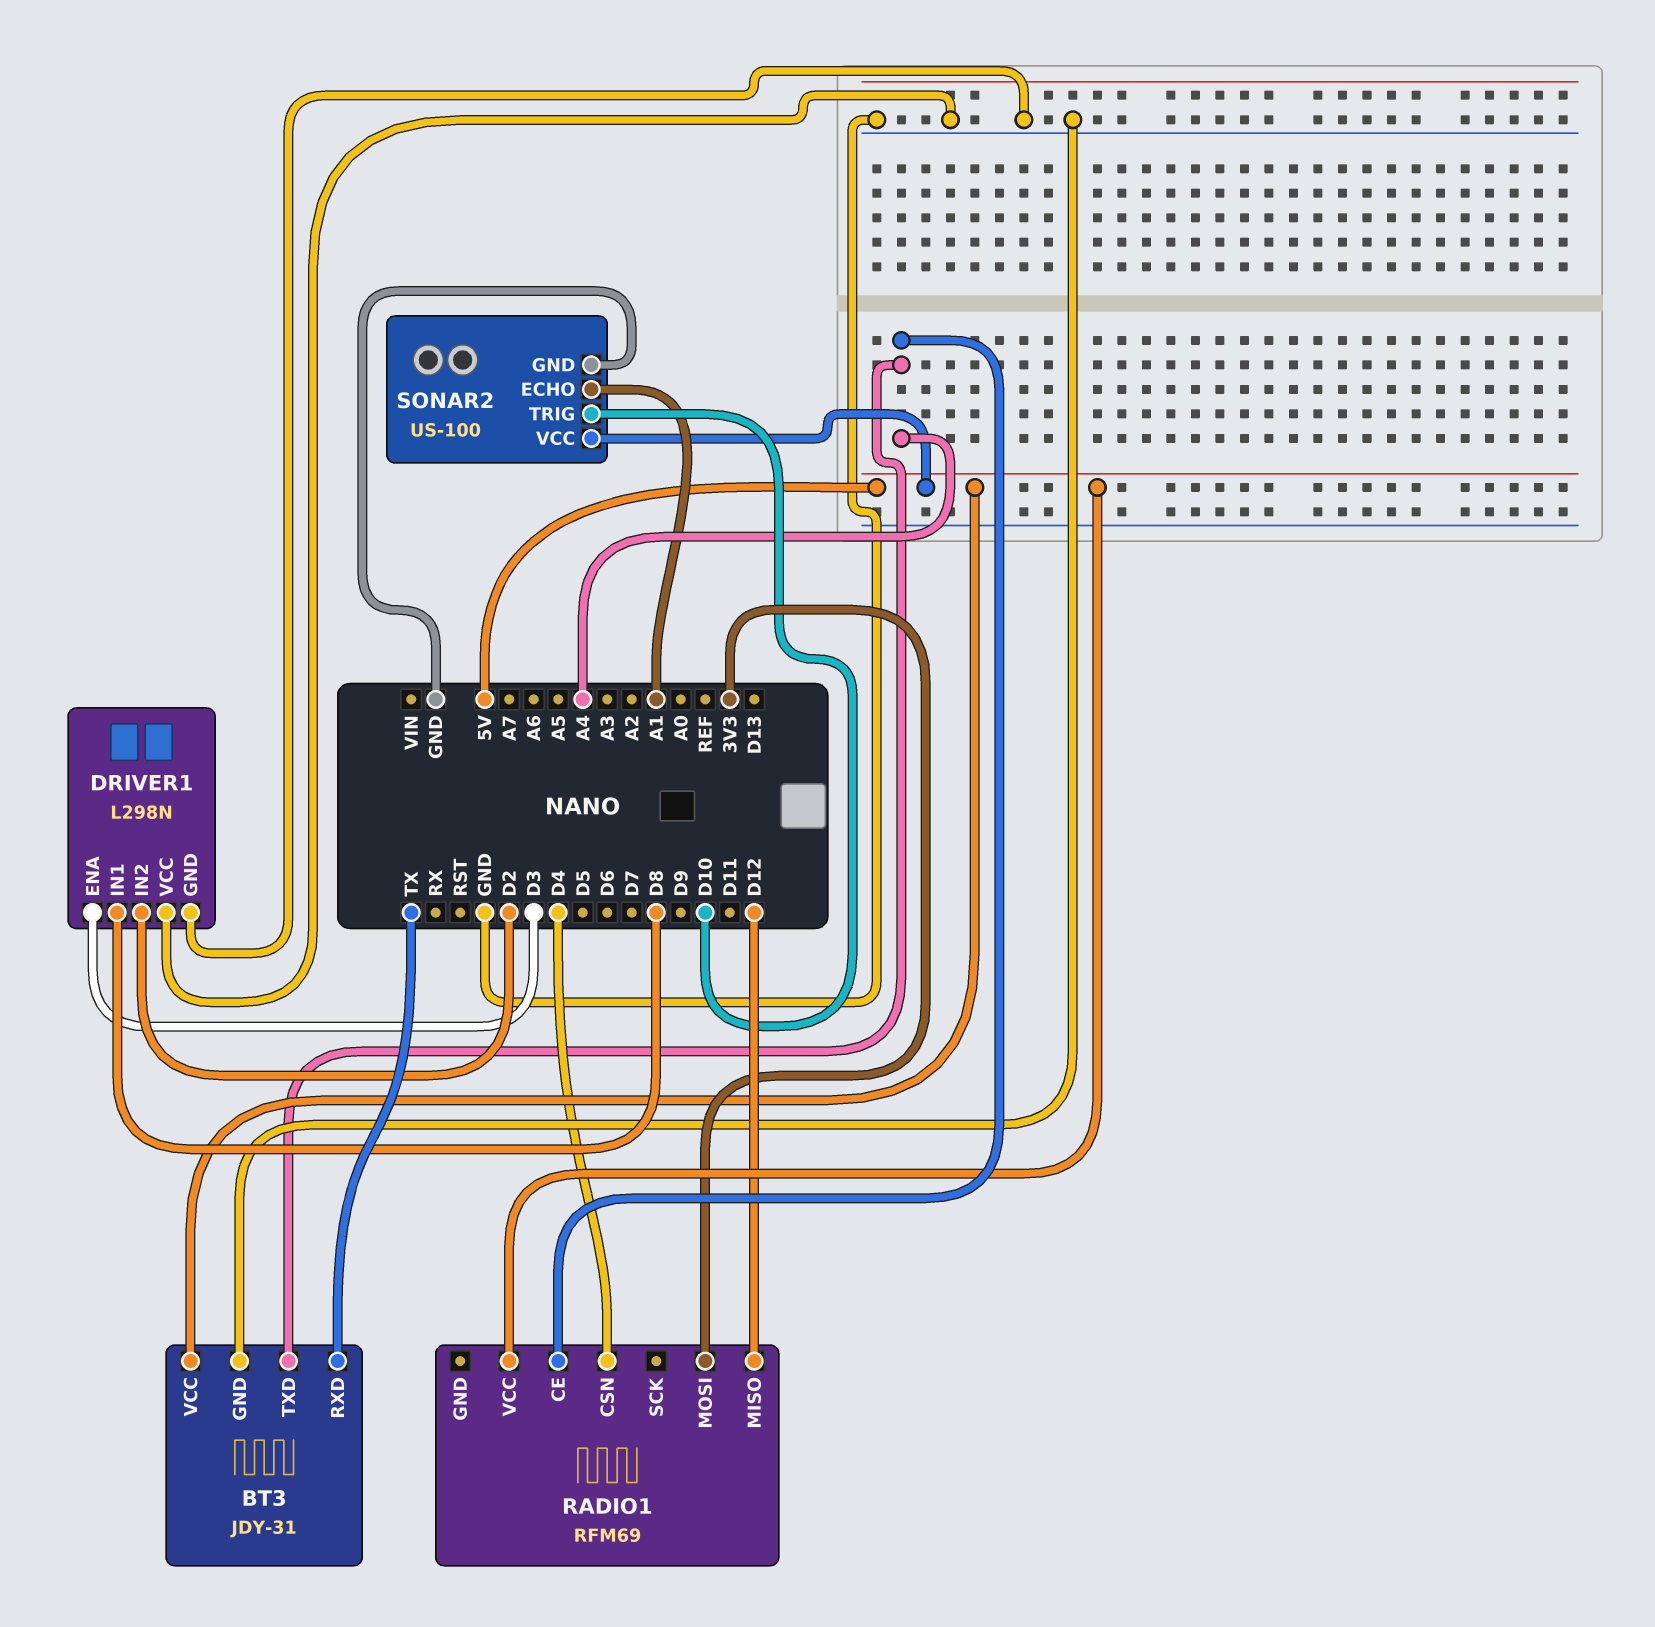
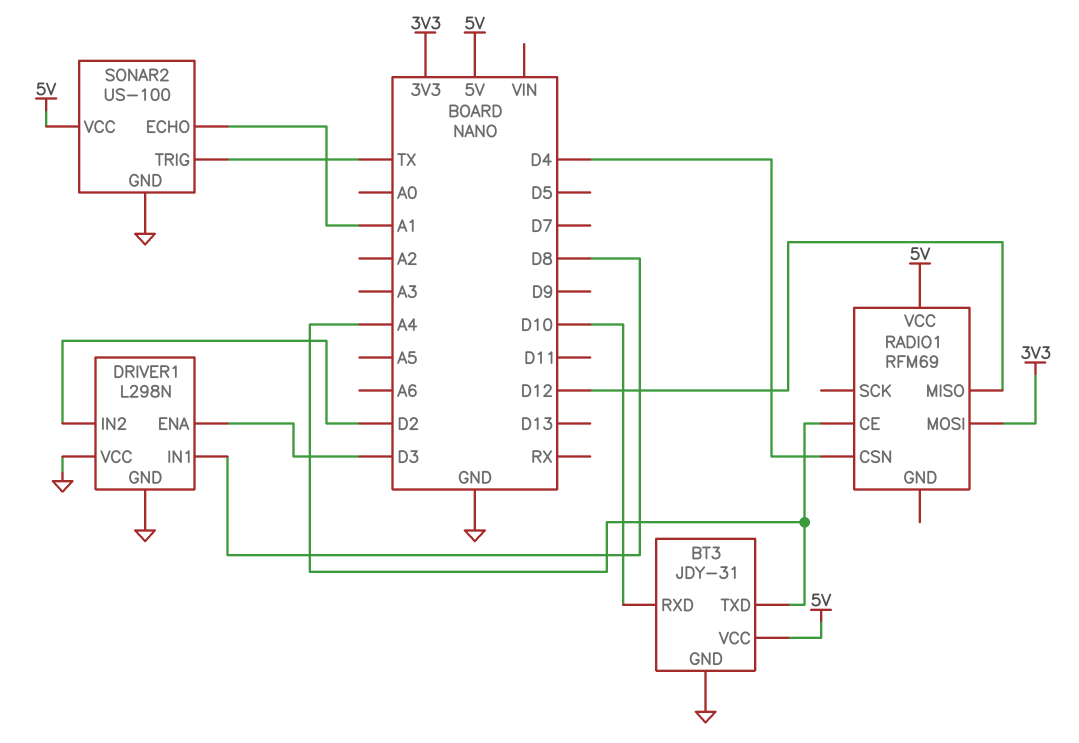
BT3 pin RXD: TX -> D10
SONAR2 pin TRIG: D10 -> TX

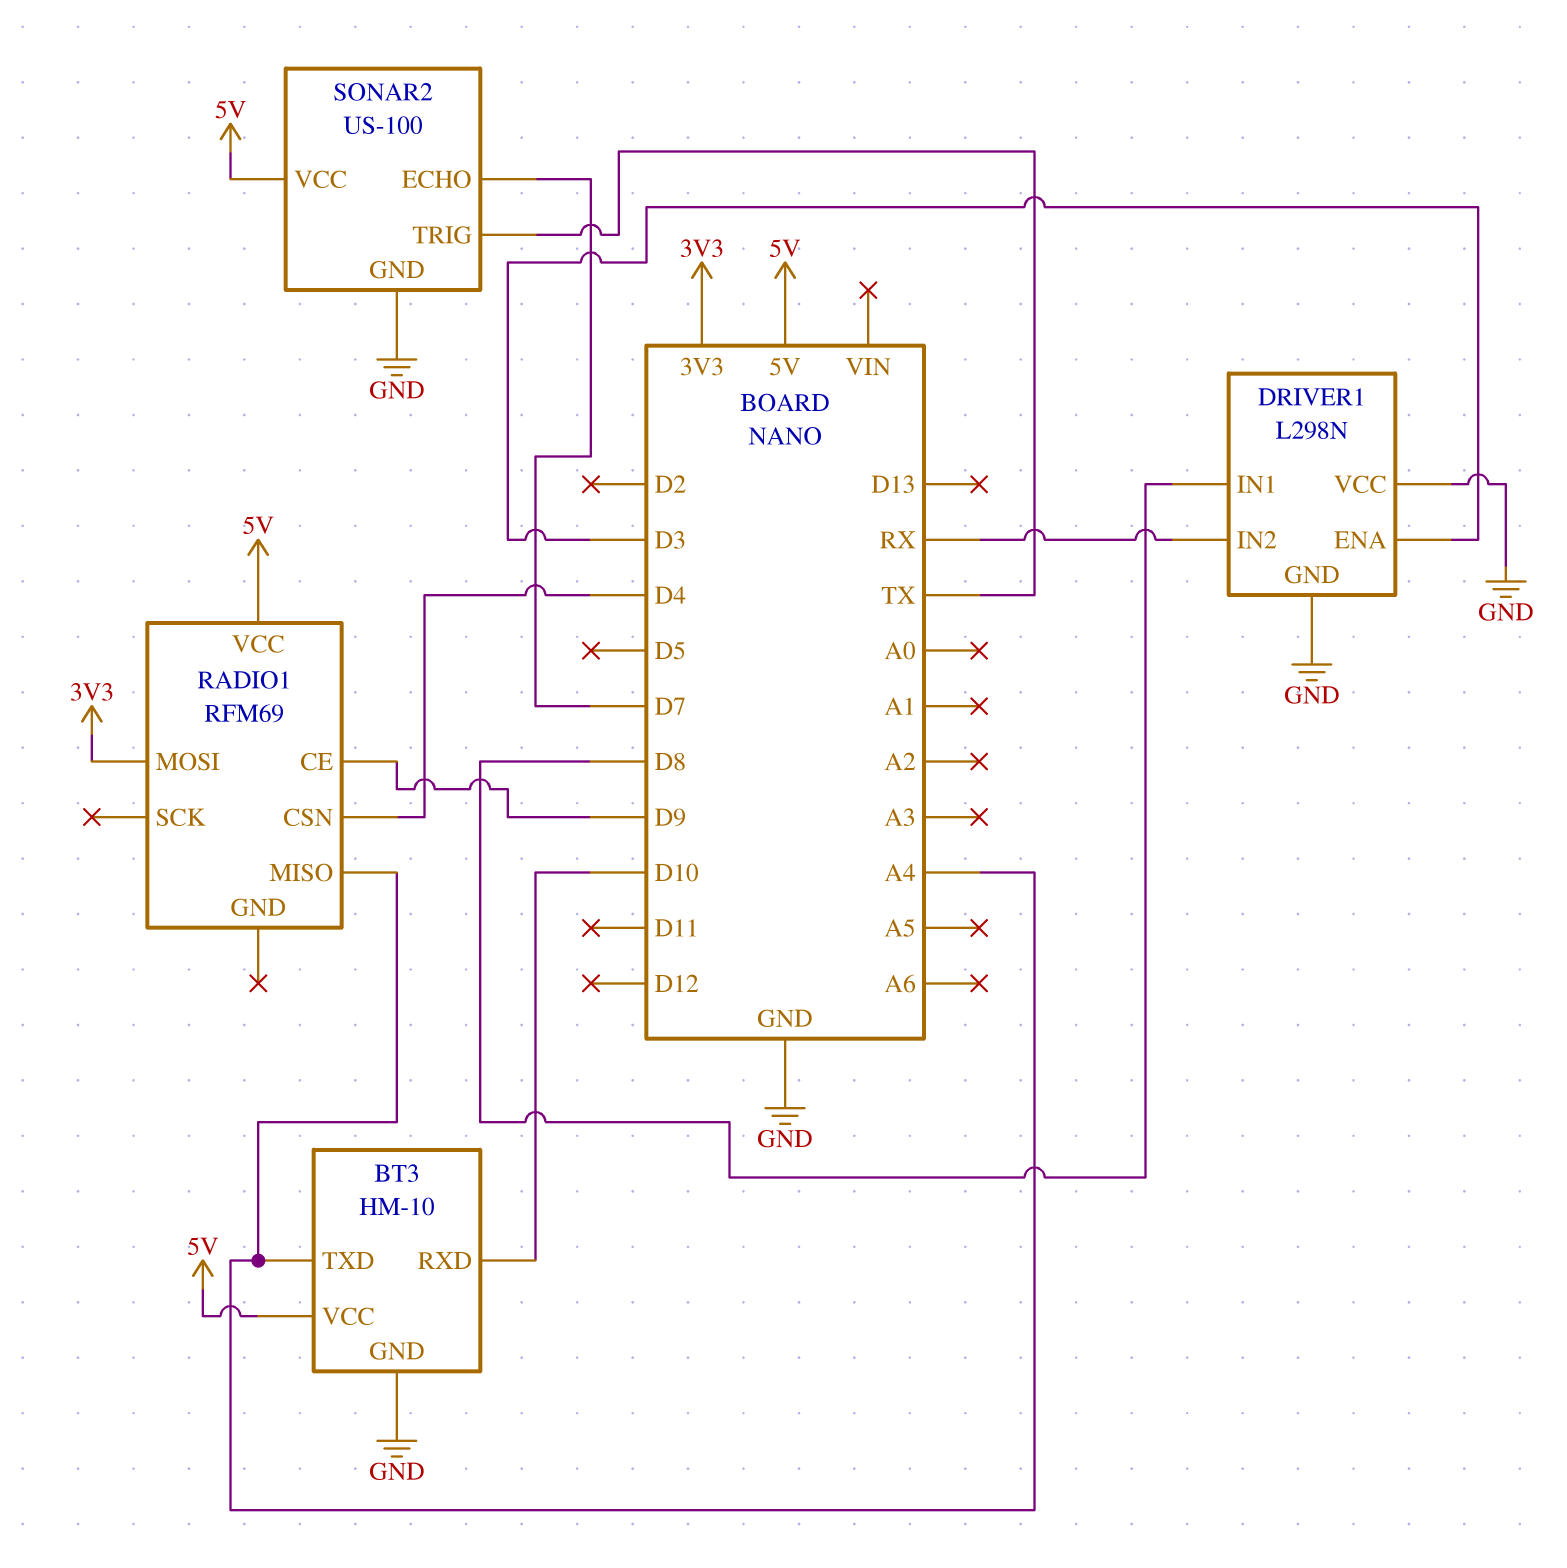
BT3: JDY-31 -> HM-10
DRIVER1 pin IN2: D2 -> RX
RADIO1 pin CE: A4 -> D9
RADIO1 pin MISO: D12 -> A4
SONAR2 pin ECHO: A1 -> D7

